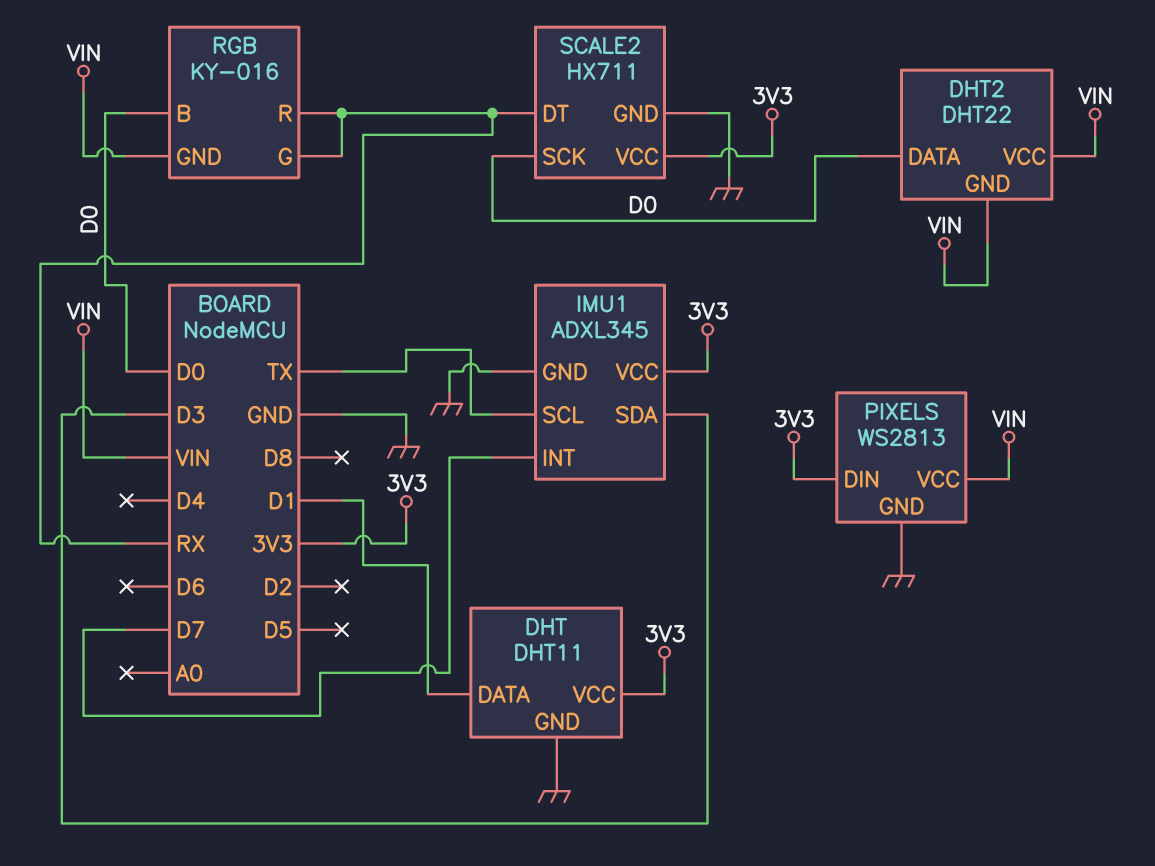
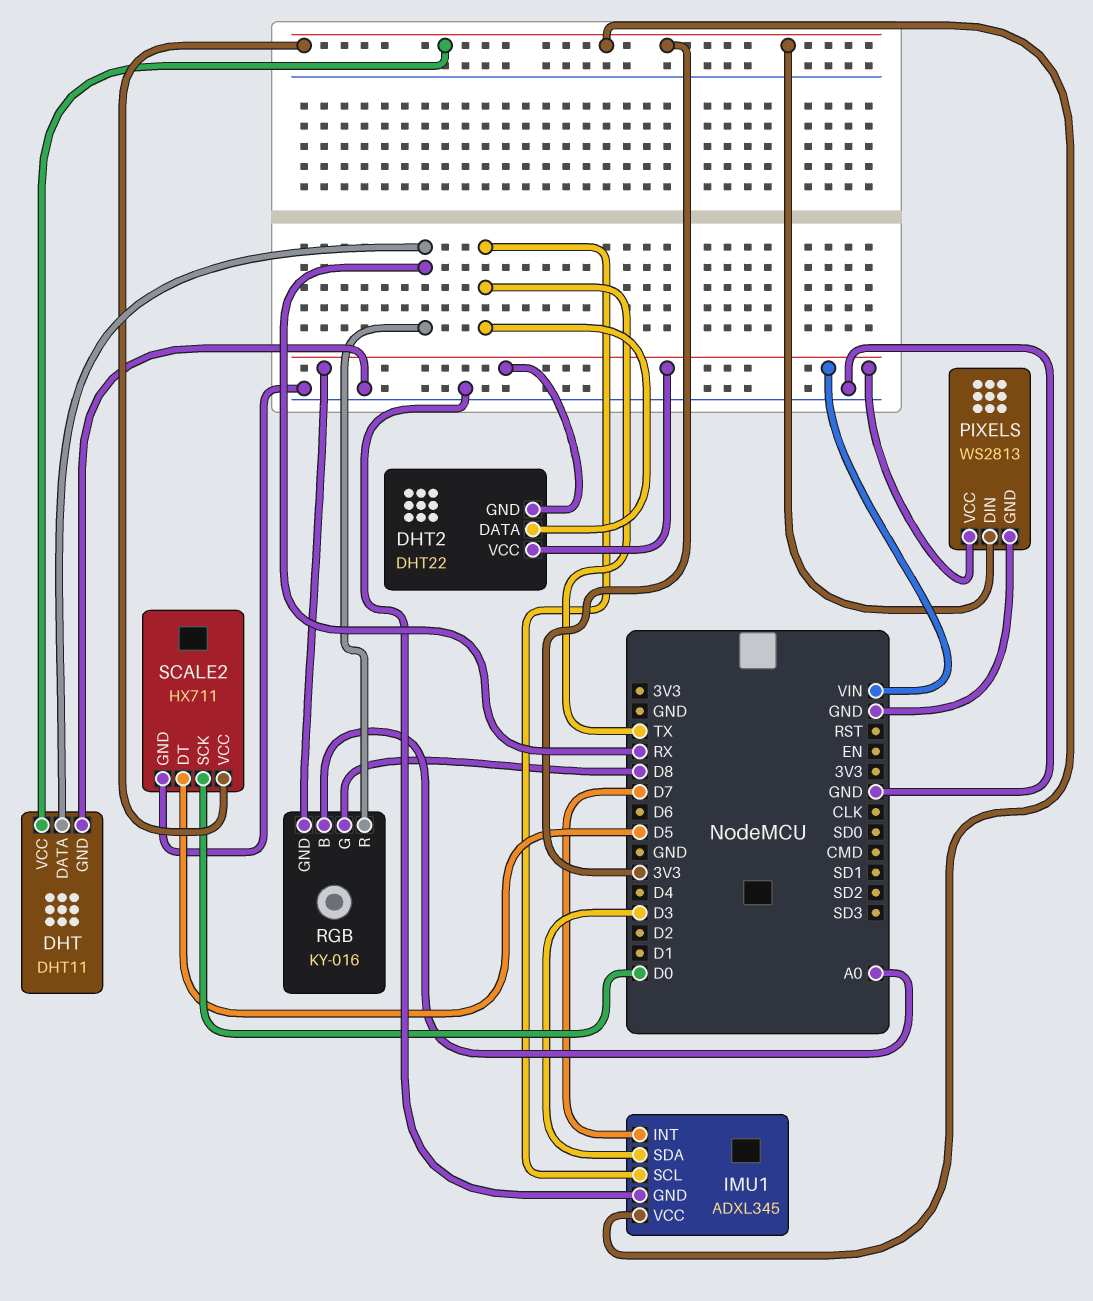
DHT pin DATA: D1 -> RX
DHT2 pin DATA: D0 -> TX
RGB pin B: D0 -> A0
RGB pin G: RX -> D8
SCALE2 pin DT: RX -> D5

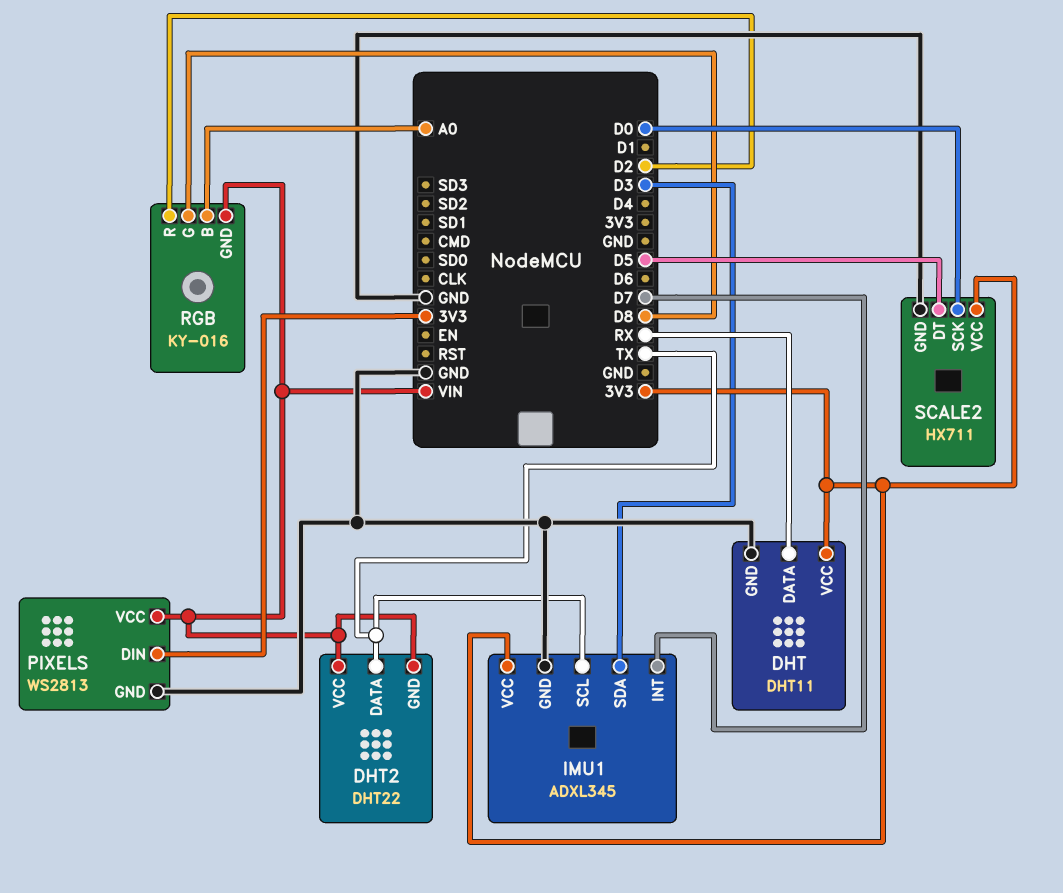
RGB pin R: RX -> D2

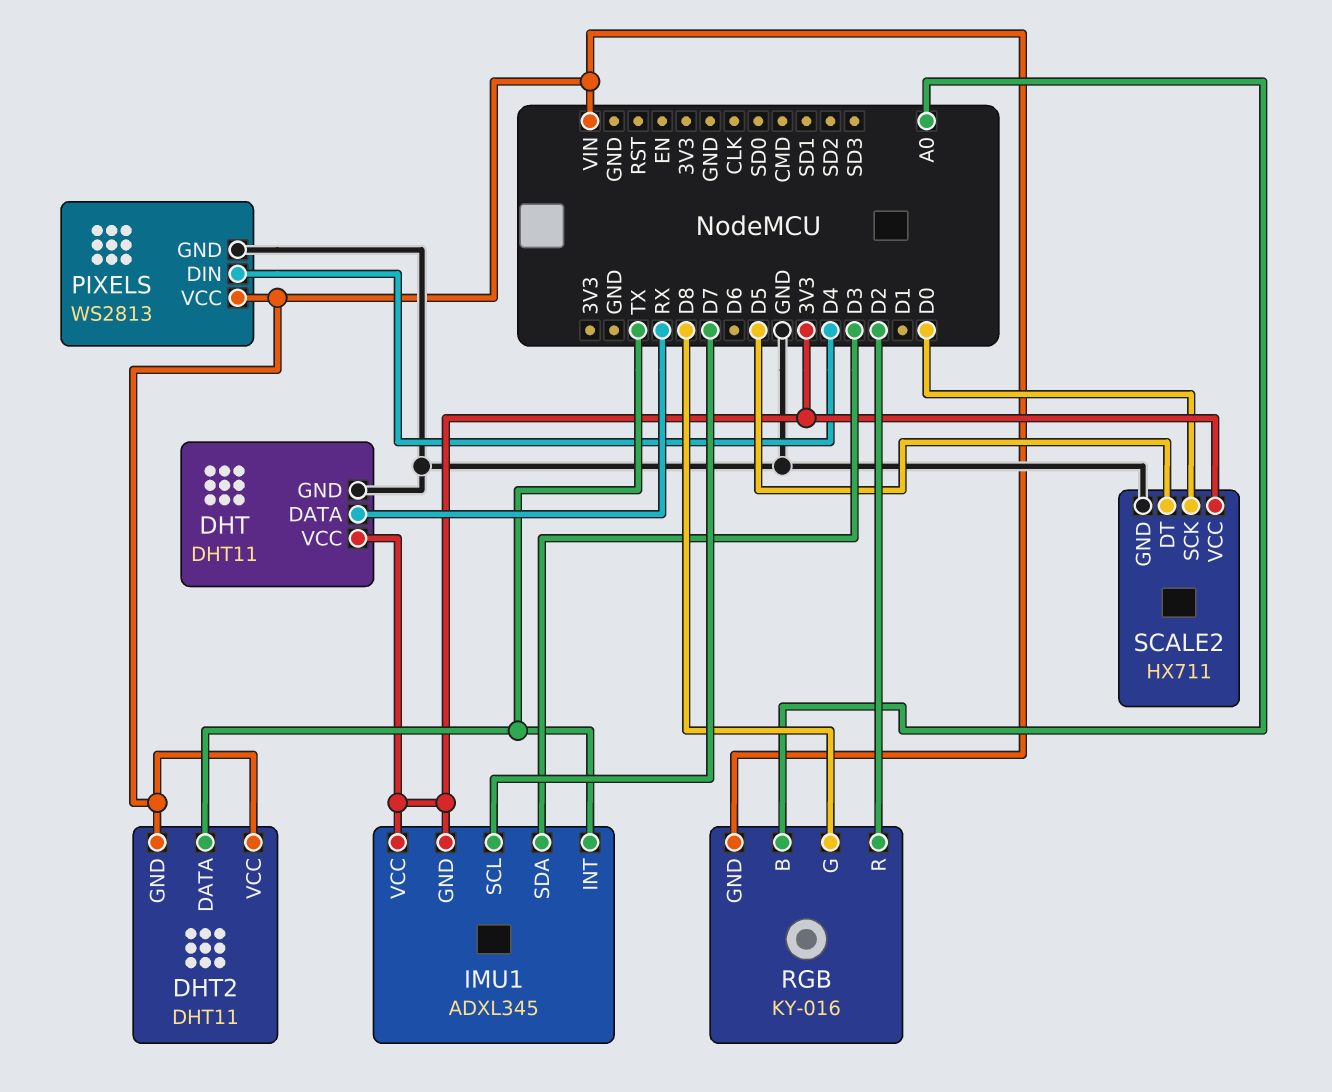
DHT2: DHT22 -> DHT11
IMU1 pin GND: GND -> 3V3
IMU1 pin INT: D7 -> TX
IMU1 pin SCL: TX -> D7
PIXELS pin DIN: 3V3 -> D4

